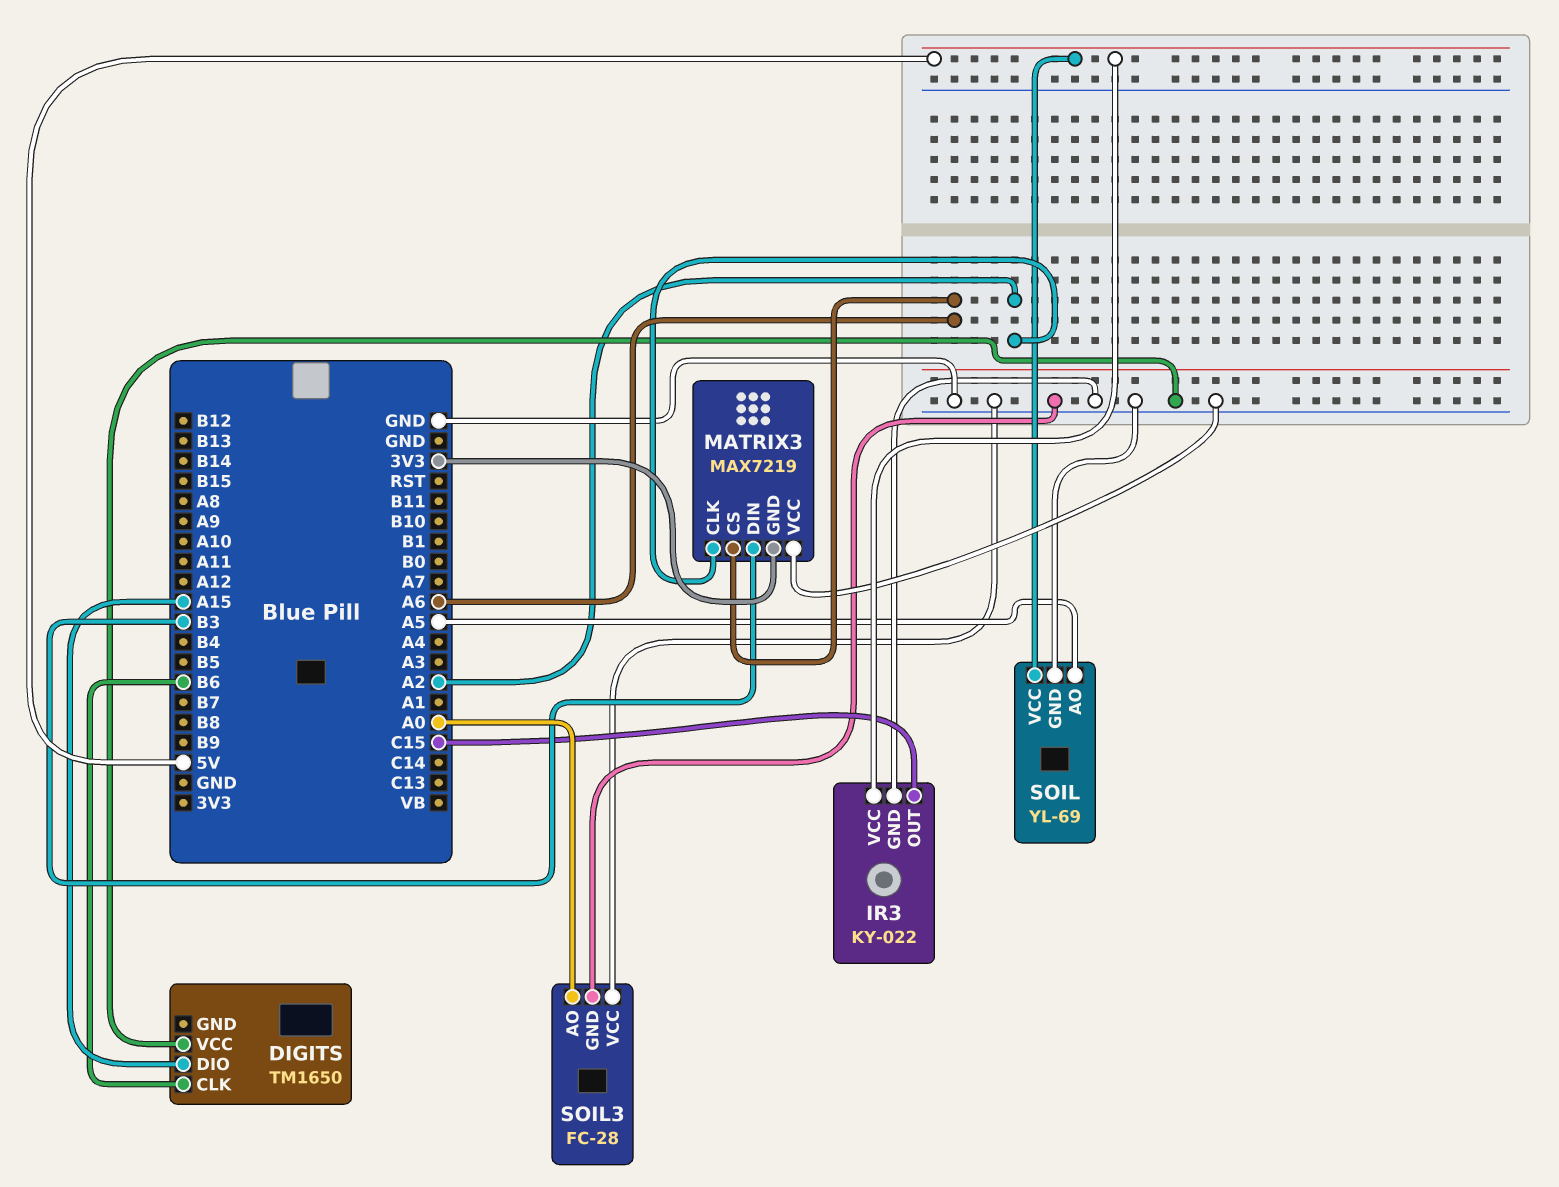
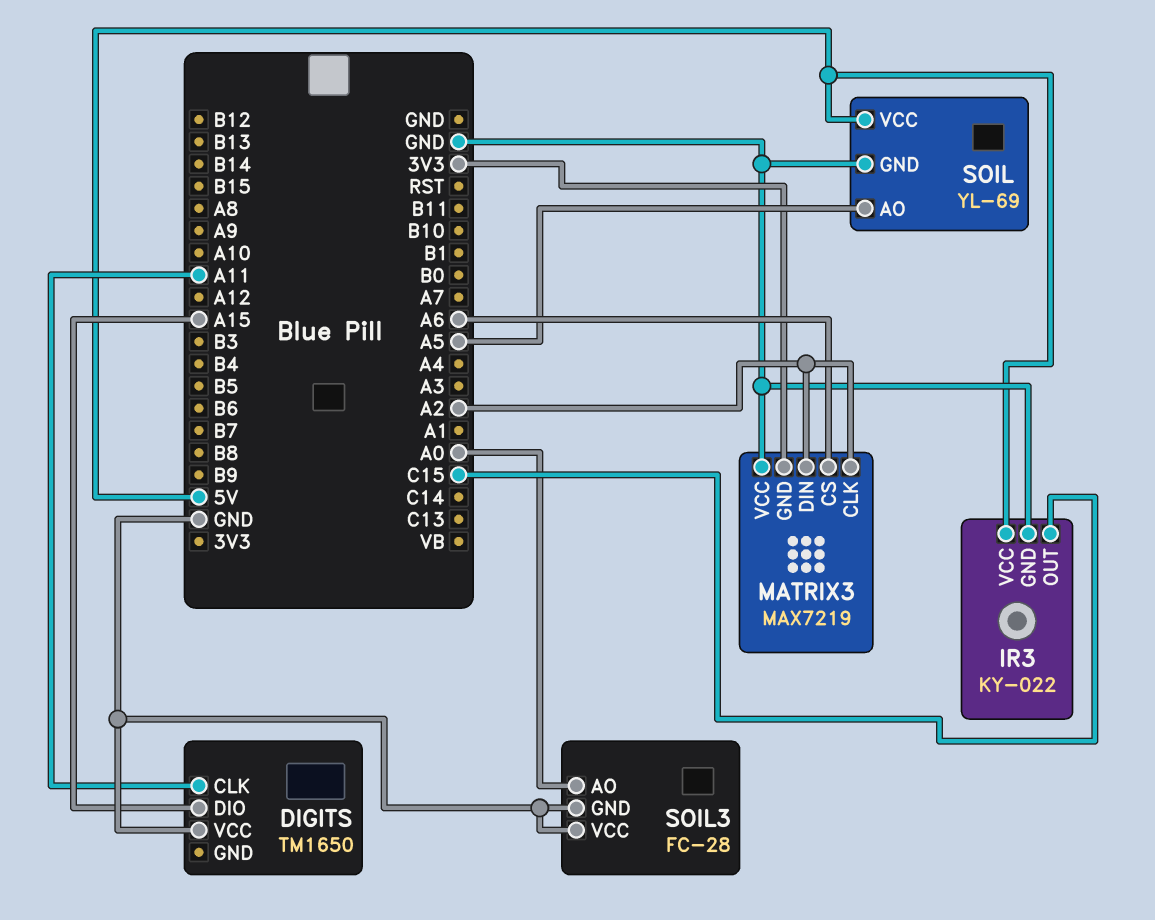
DIGITS pin CLK: B6 -> A11
MATRIX3 pin DIN: B3 -> A2

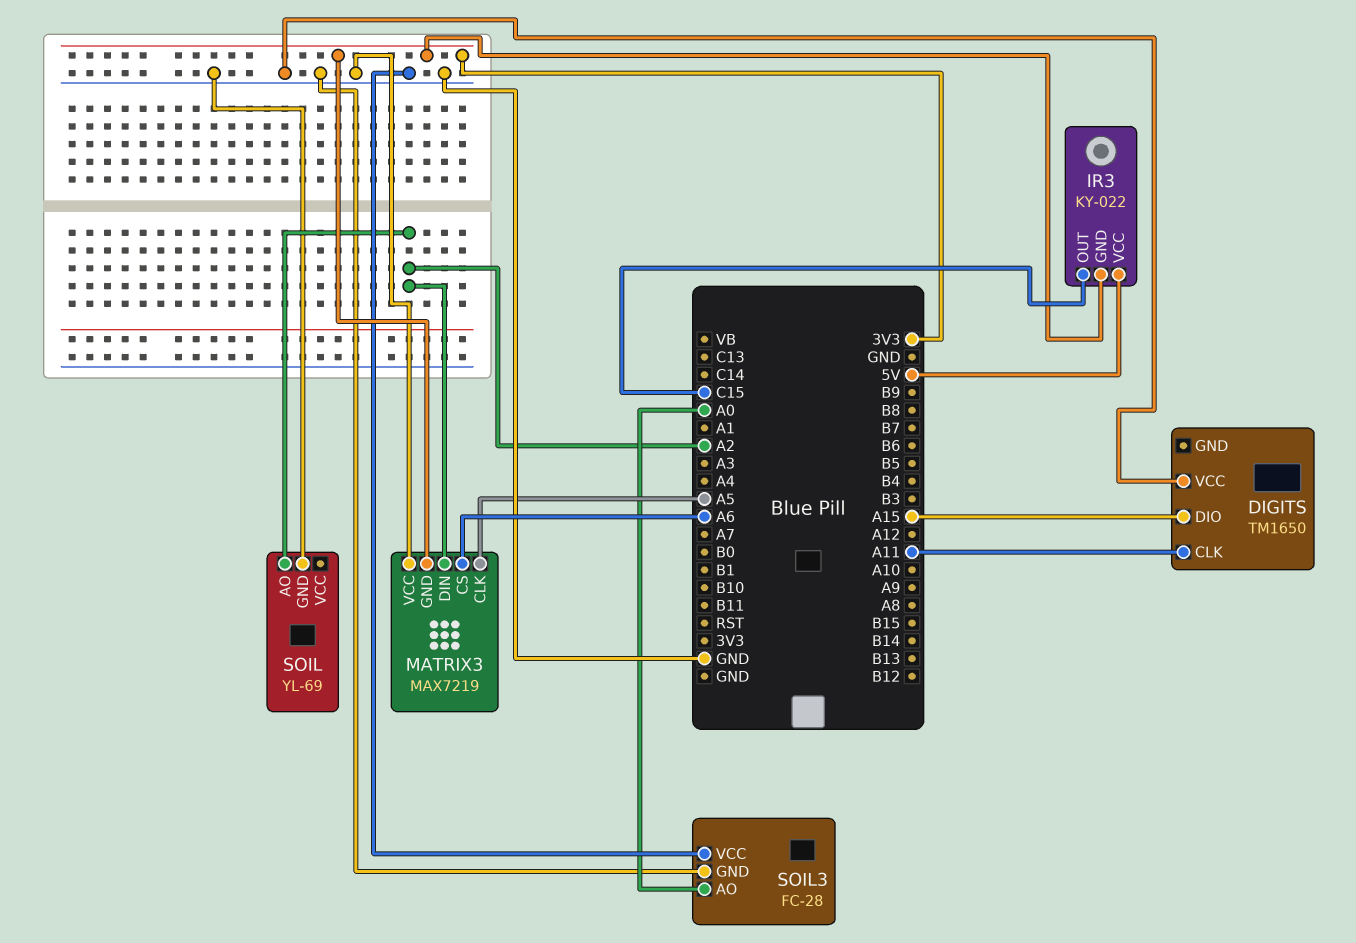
IR3 pin GND: GND -> 3V3
MATRIX3 pin CLK: A2 -> A5
SOIL pin AO: A5 -> A2
SOIL pin VCC: 5V -> none

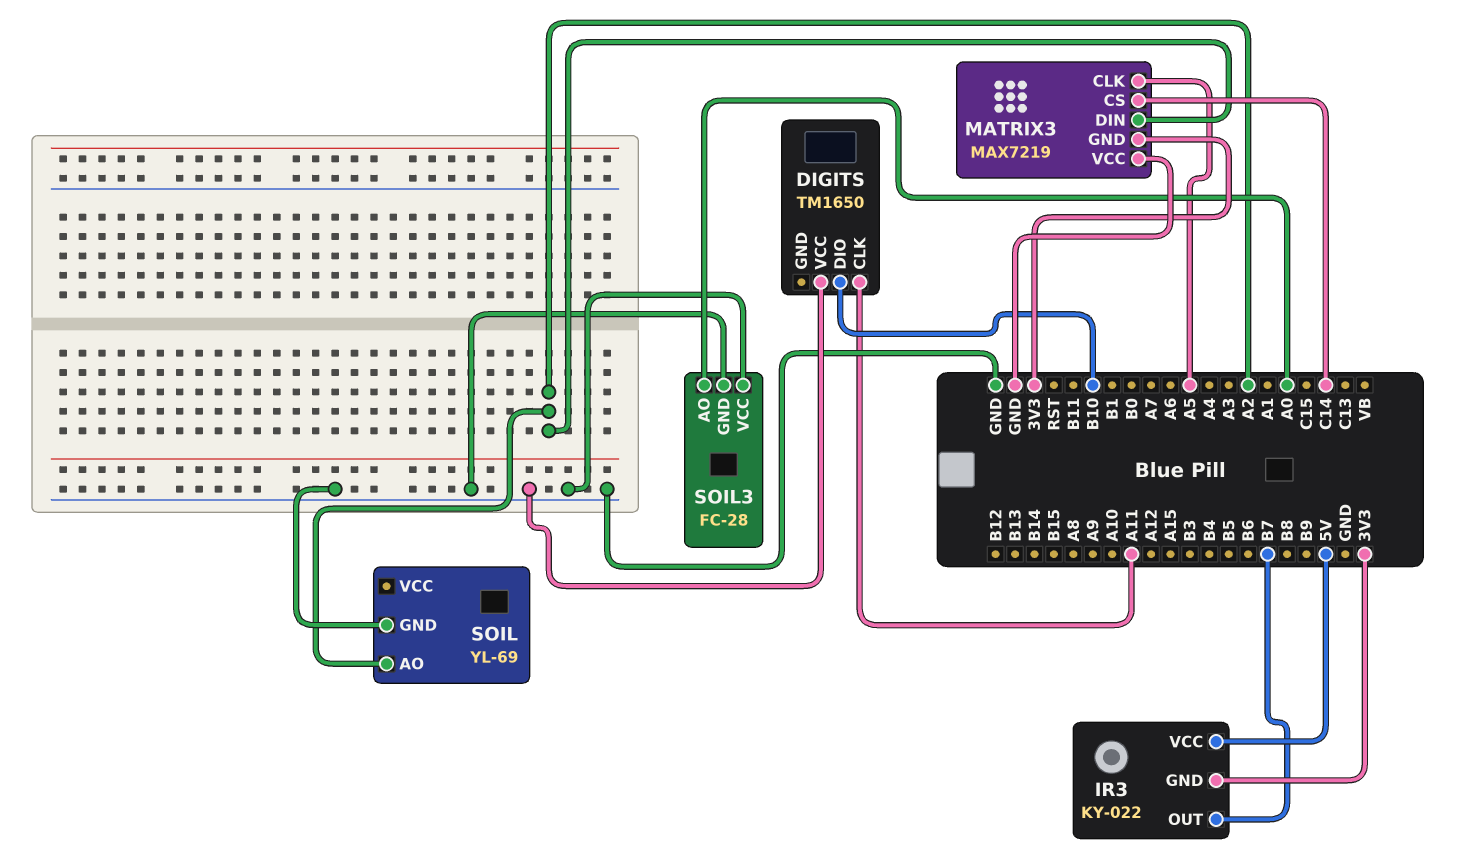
DIGITS pin DIO: A15 -> B10
IR3 pin OUT: C15 -> B7
MATRIX3 pin CS: A6 -> C14

